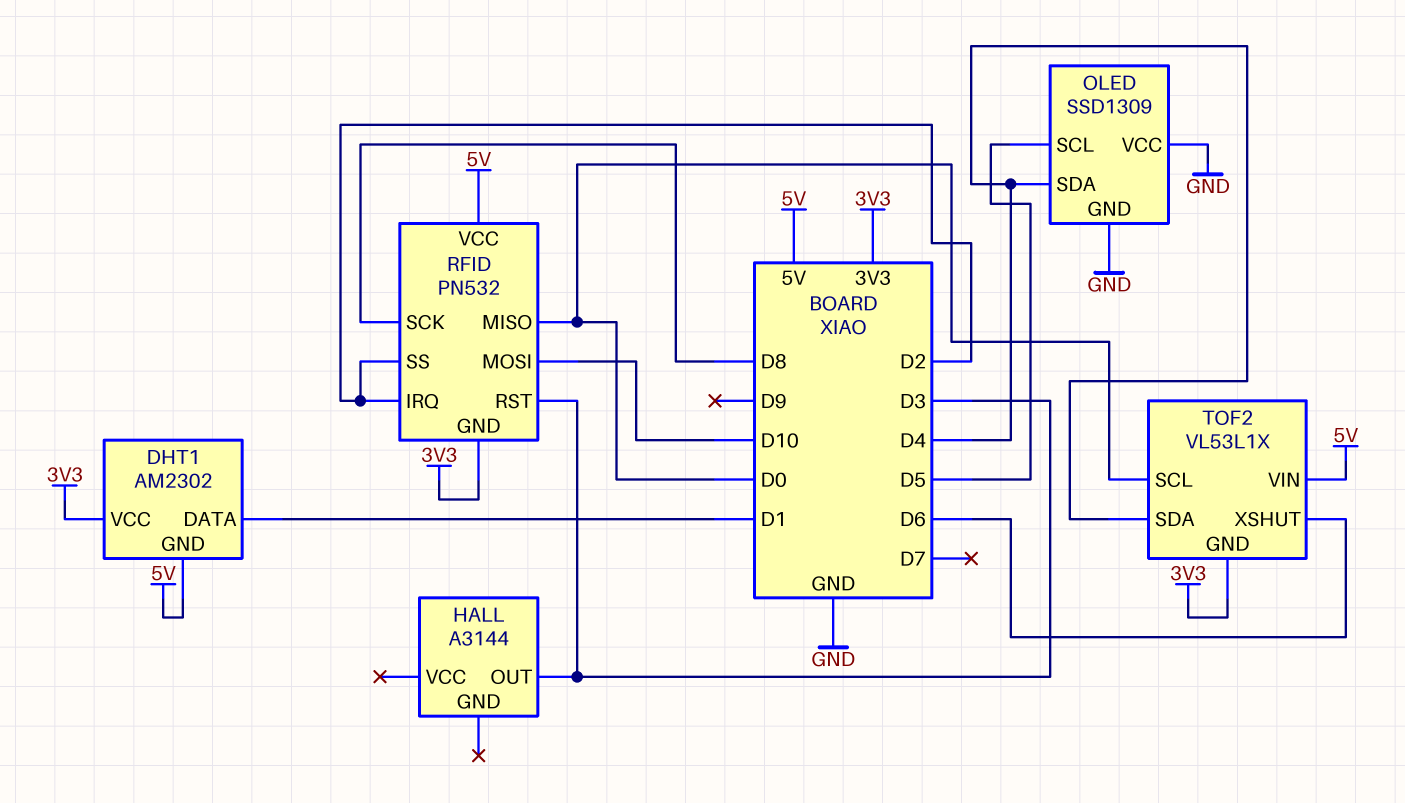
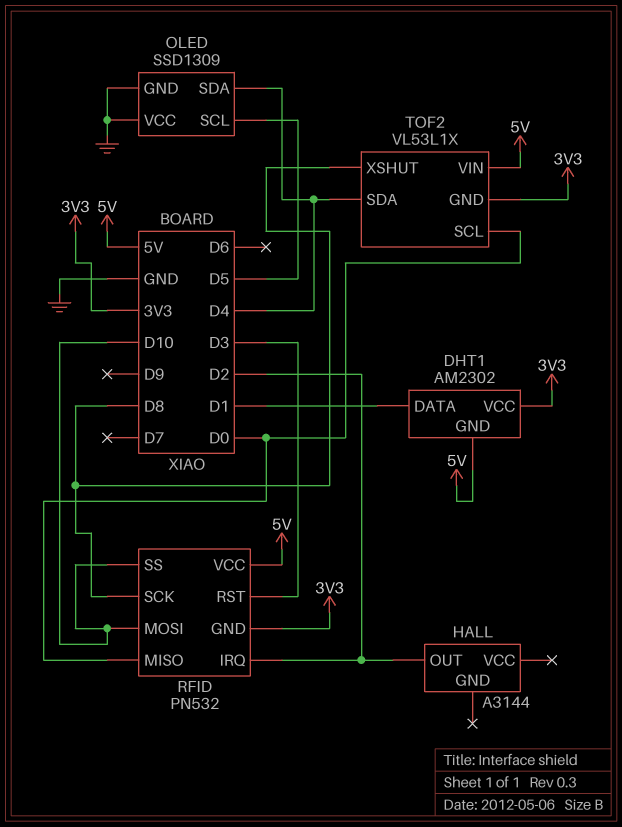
HALL pin OUT: D3 -> D2
RFID pin SS: D2 -> D10
TOF2 pin XSHUT: D6 -> D8

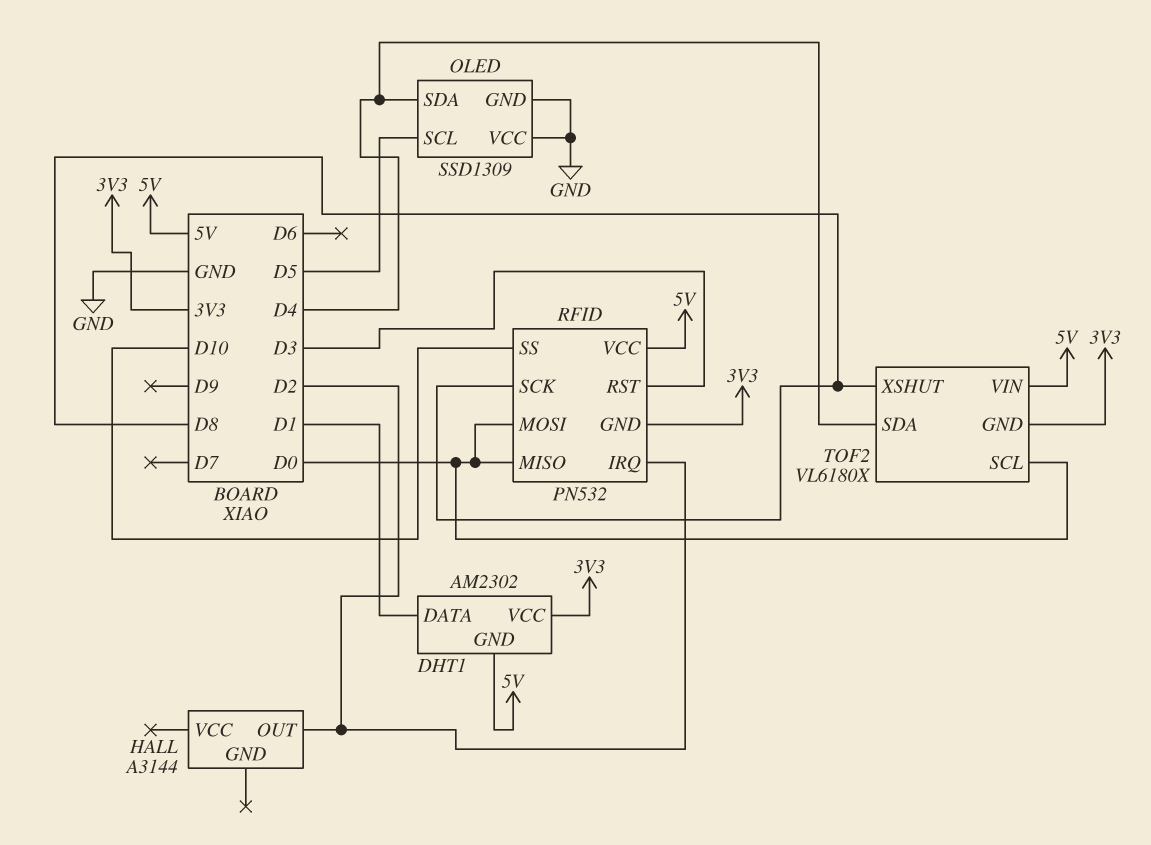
RFID pin MOSI: D10 -> D0
TOF2: VL53L1X -> VL6180X

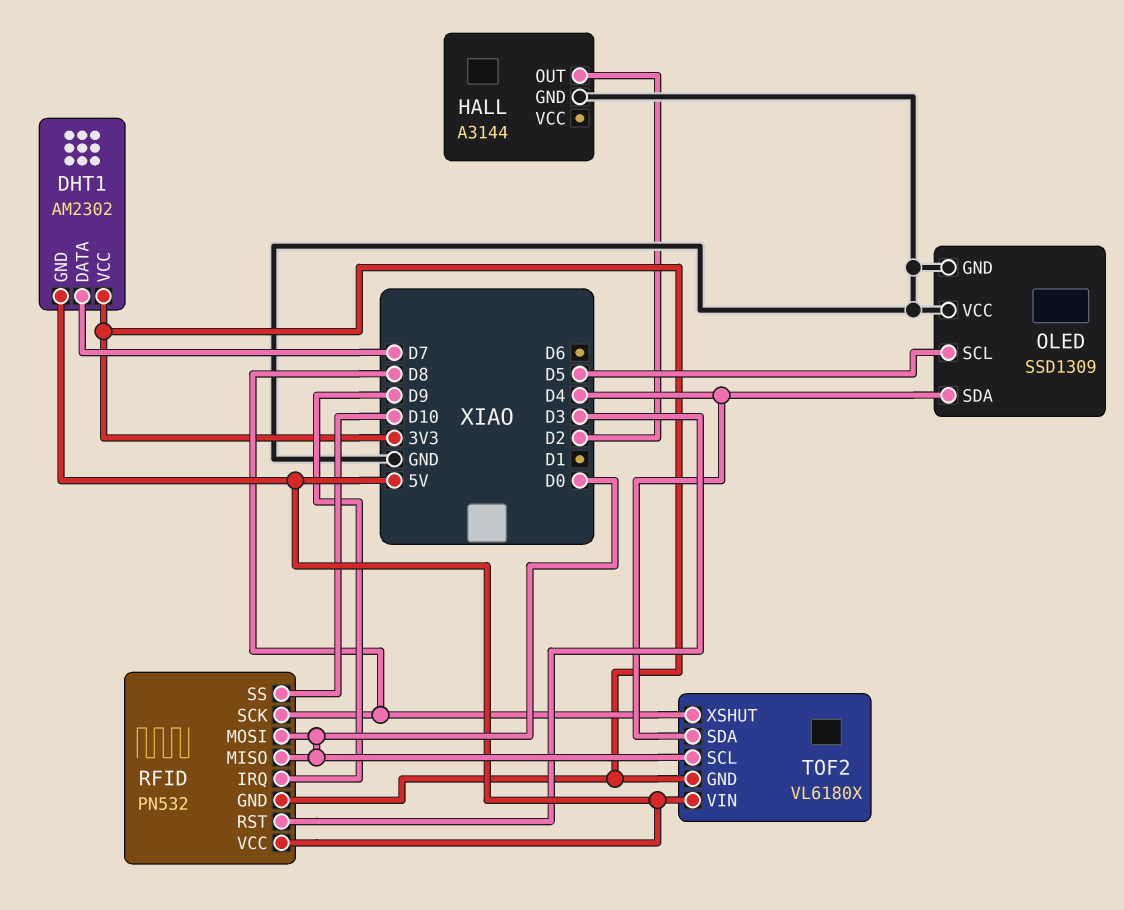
DHT1 pin DATA: D1 -> D7
HALL pin GND: none -> GND
RFID pin IRQ: D2 -> D9

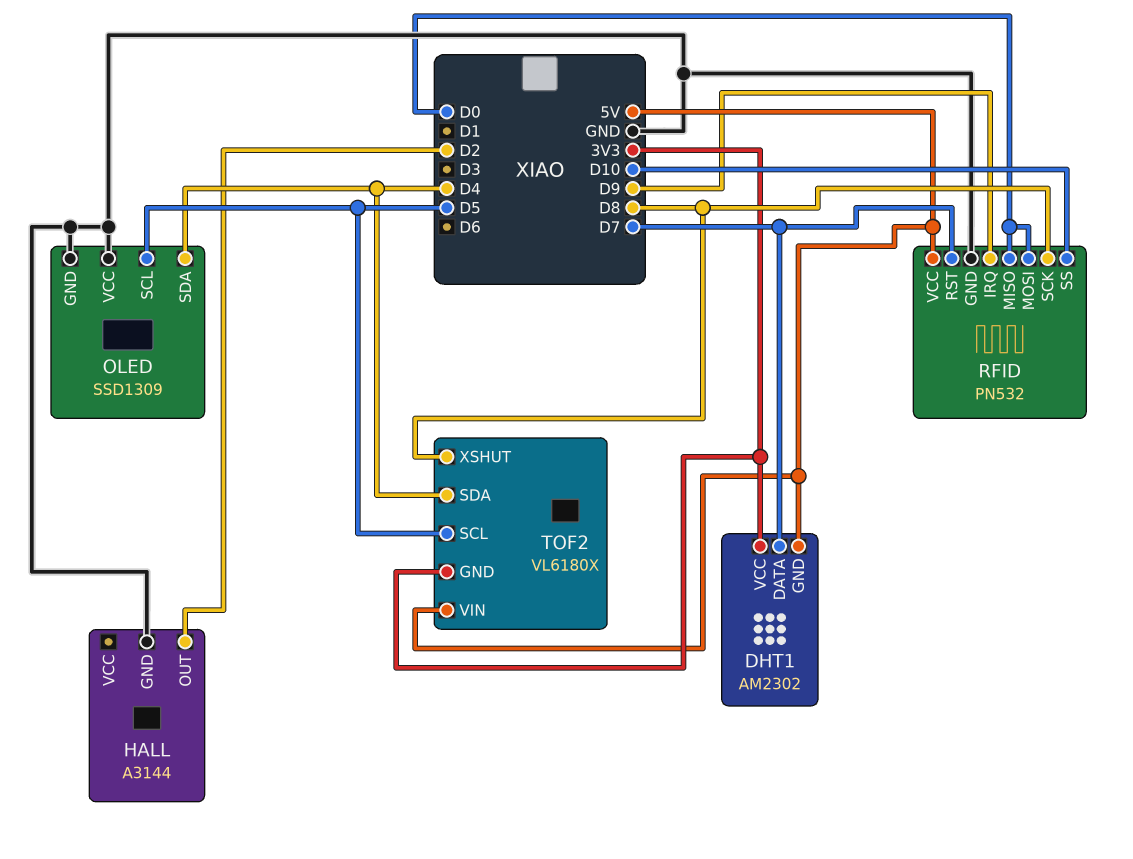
RFID pin GND: 3V3 -> GND
RFID pin RST: D3 -> D7
TOF2 pin SCL: D0 -> D5

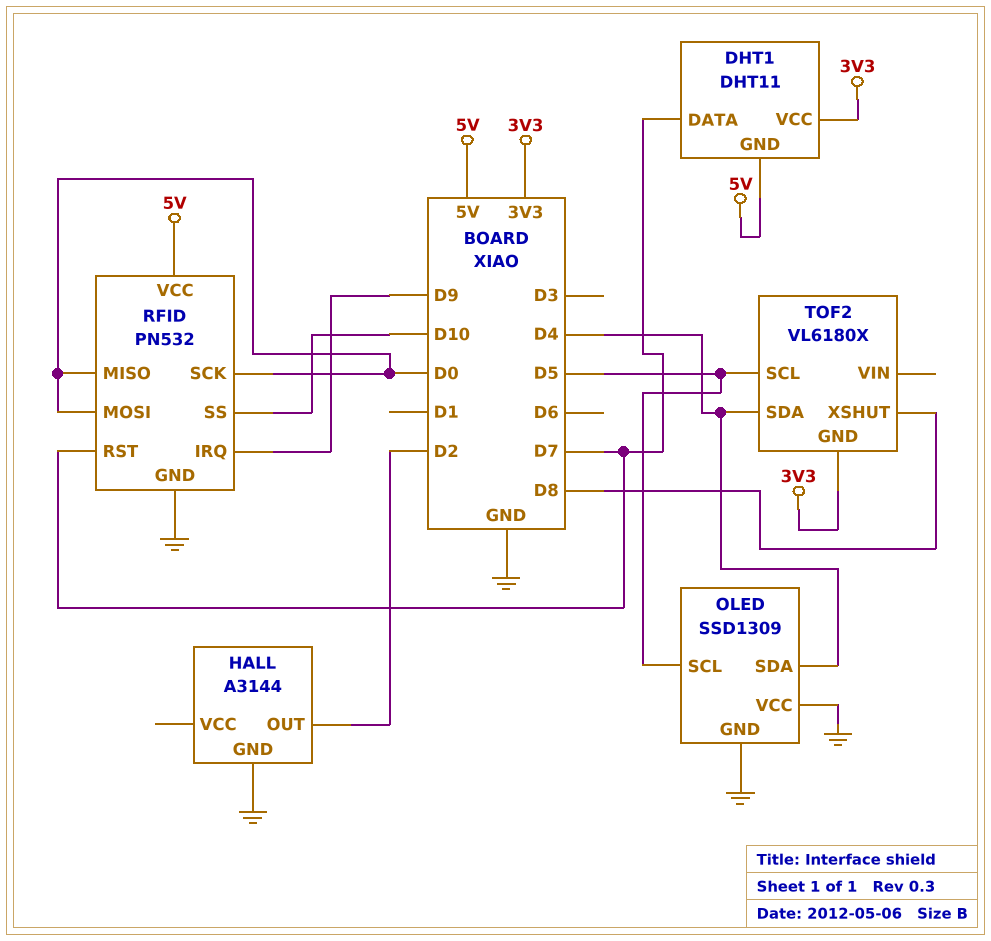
DHT1: AM2302 -> DHT11
RFID pin SCK: D8 -> D0
TOF2 pin VIN: 5V -> none

